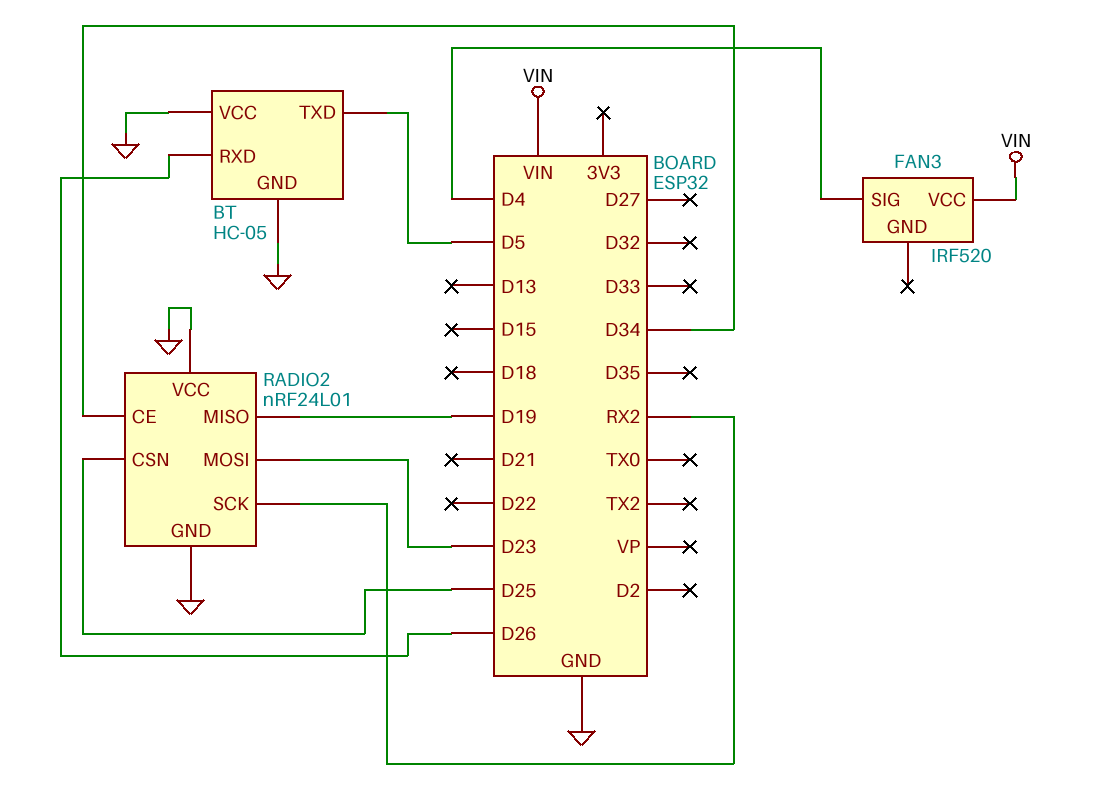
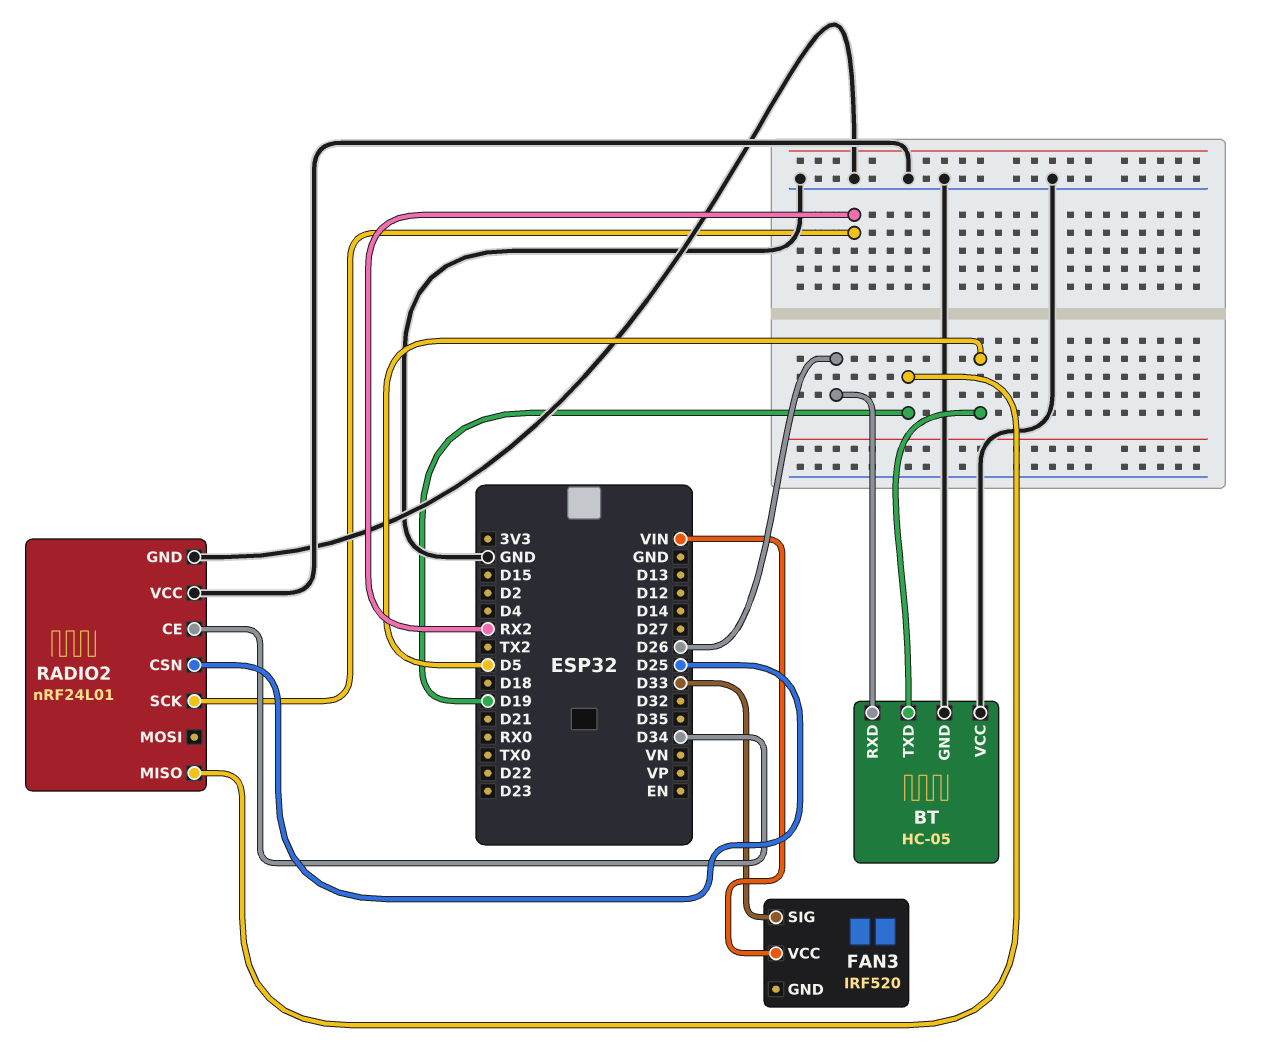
FAN3 pin SIG: D4 -> D33
RADIO2 pin MOSI: D23 -> none

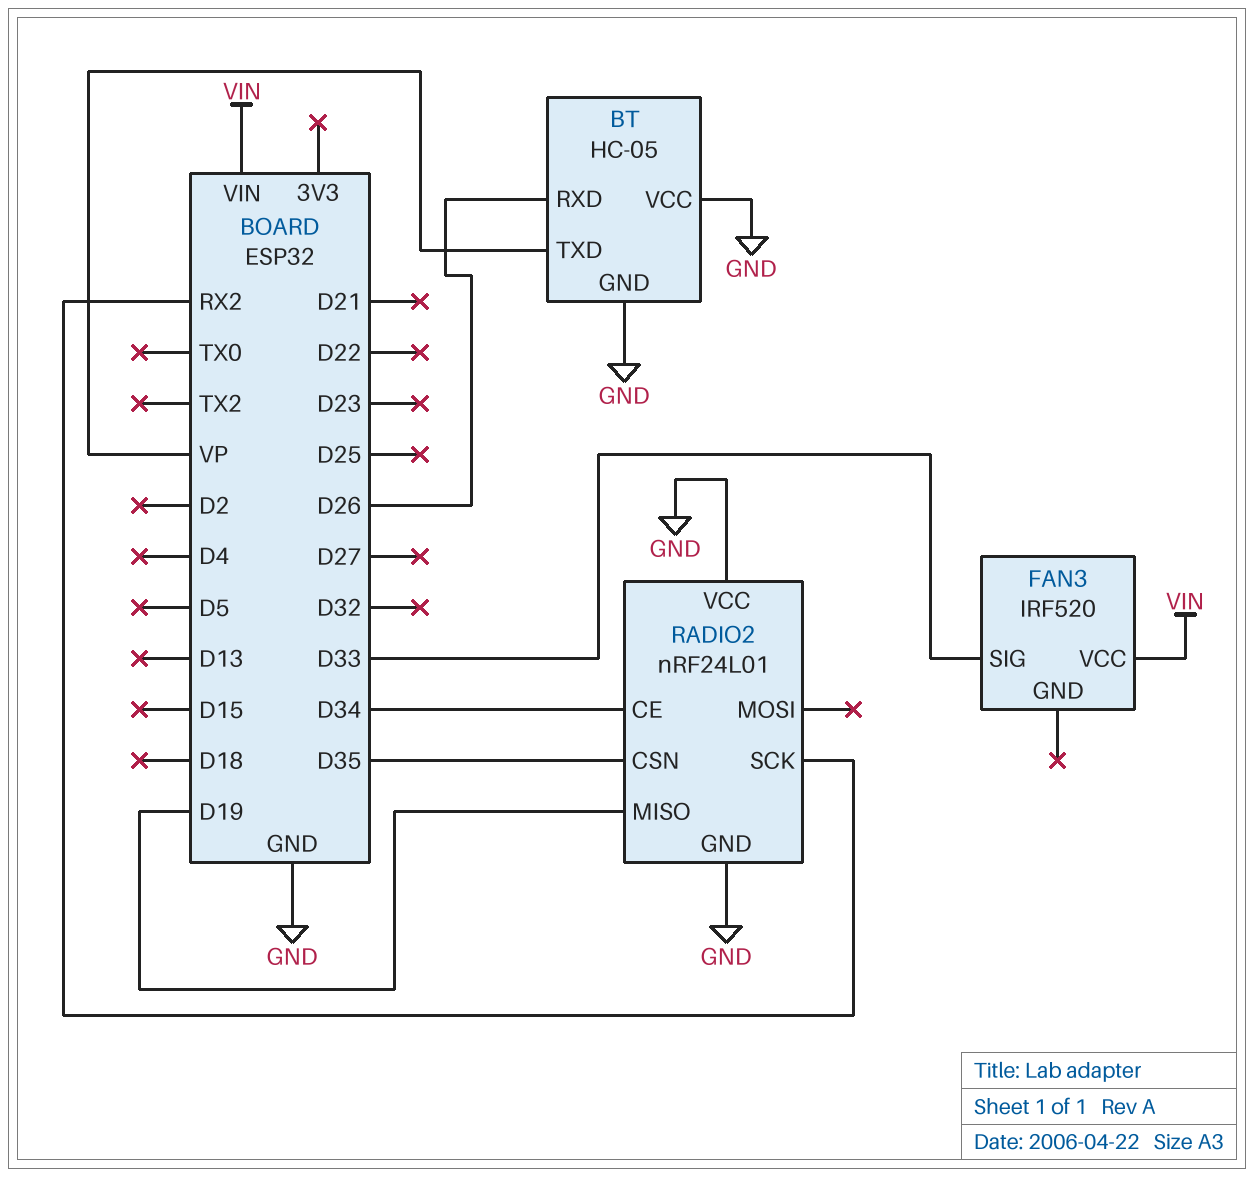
BT pin TXD: D5 -> VP
RADIO2 pin CSN: D25 -> D35

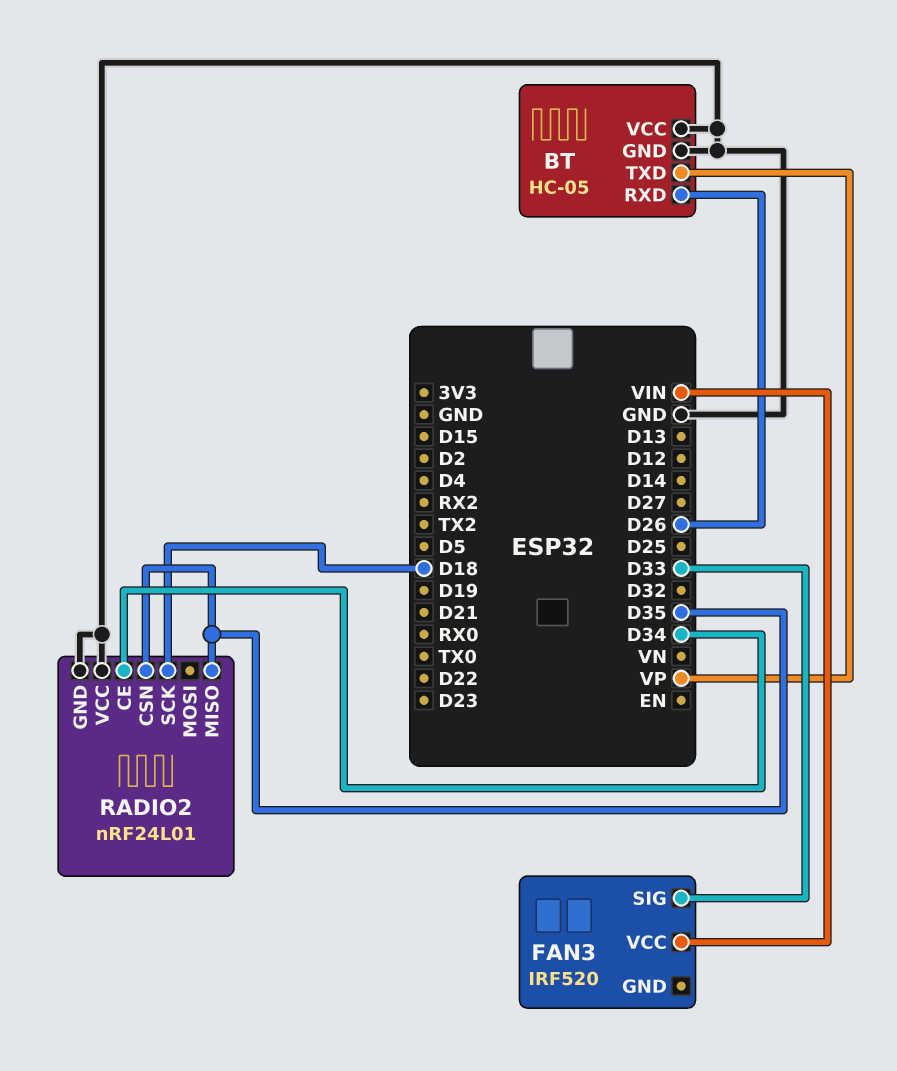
RADIO2 pin MISO: D19 -> D35
RADIO2 pin SCK: RX2 -> D18

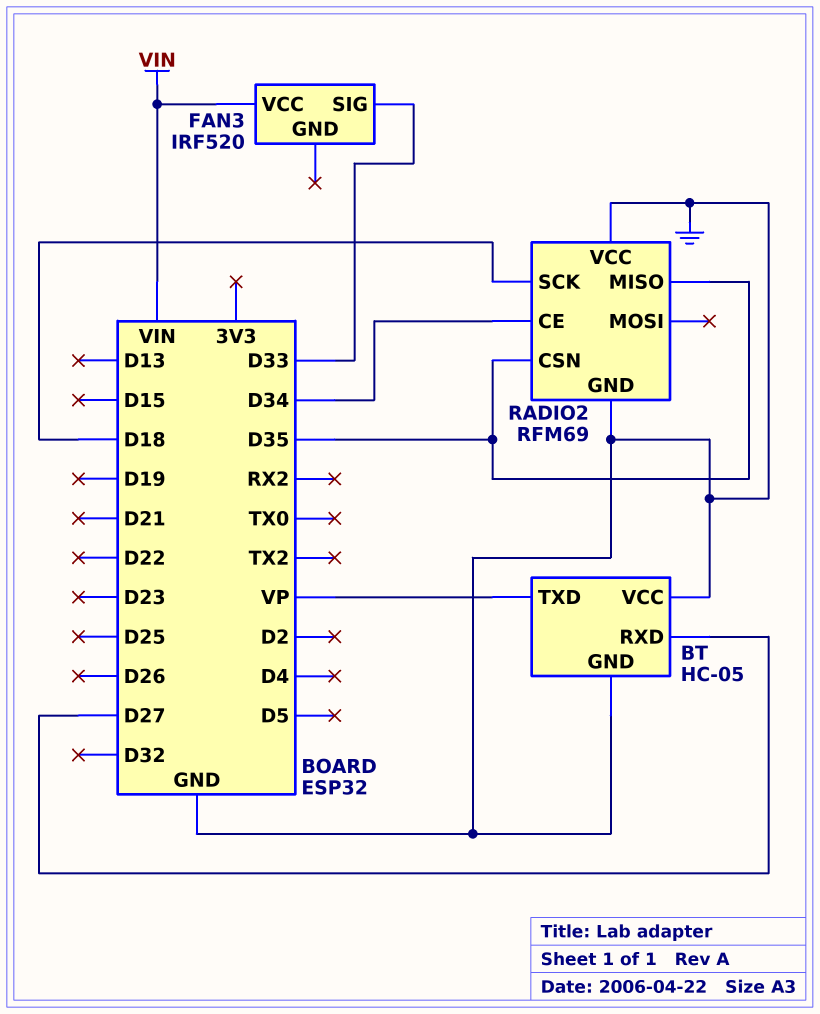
BT pin RXD: D26 -> D27
RADIO2: nRF24L01 -> RFM69

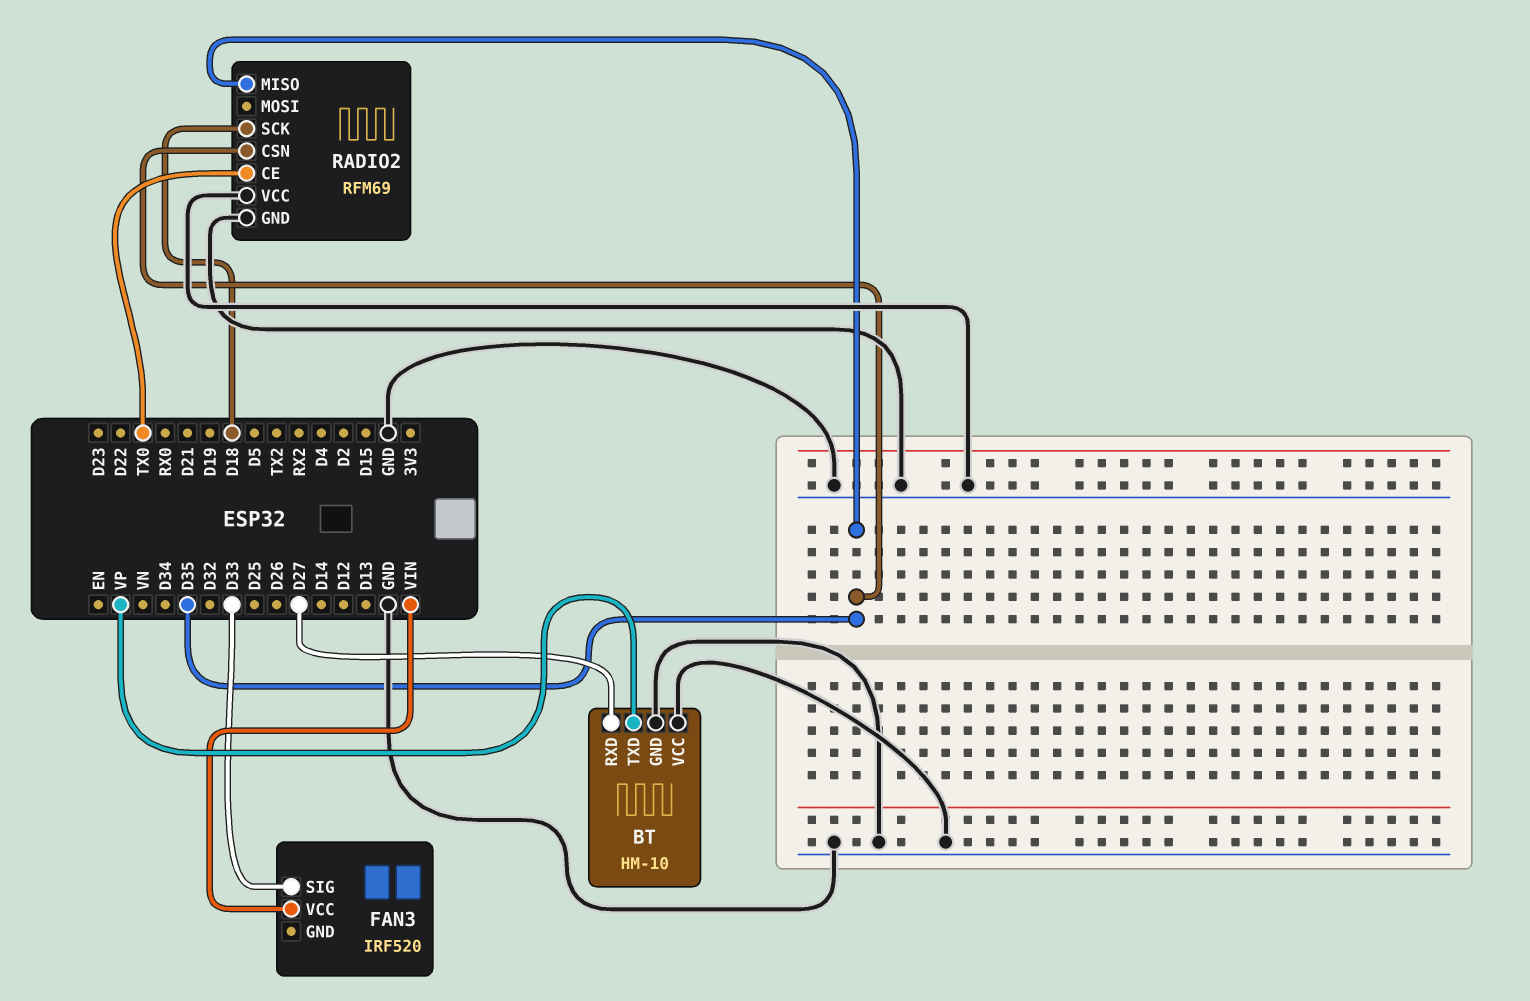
BT: HC-05 -> HM-10
RADIO2 pin CE: D34 -> TX0

